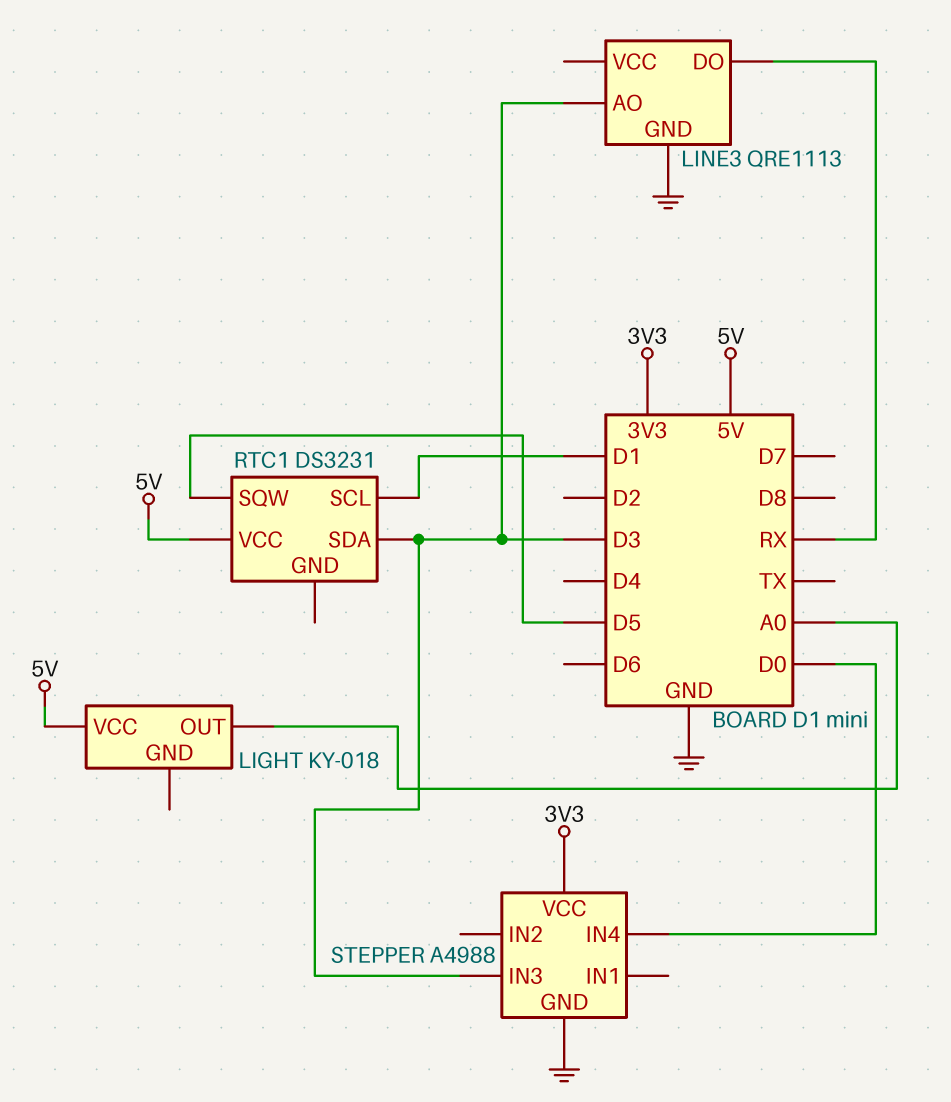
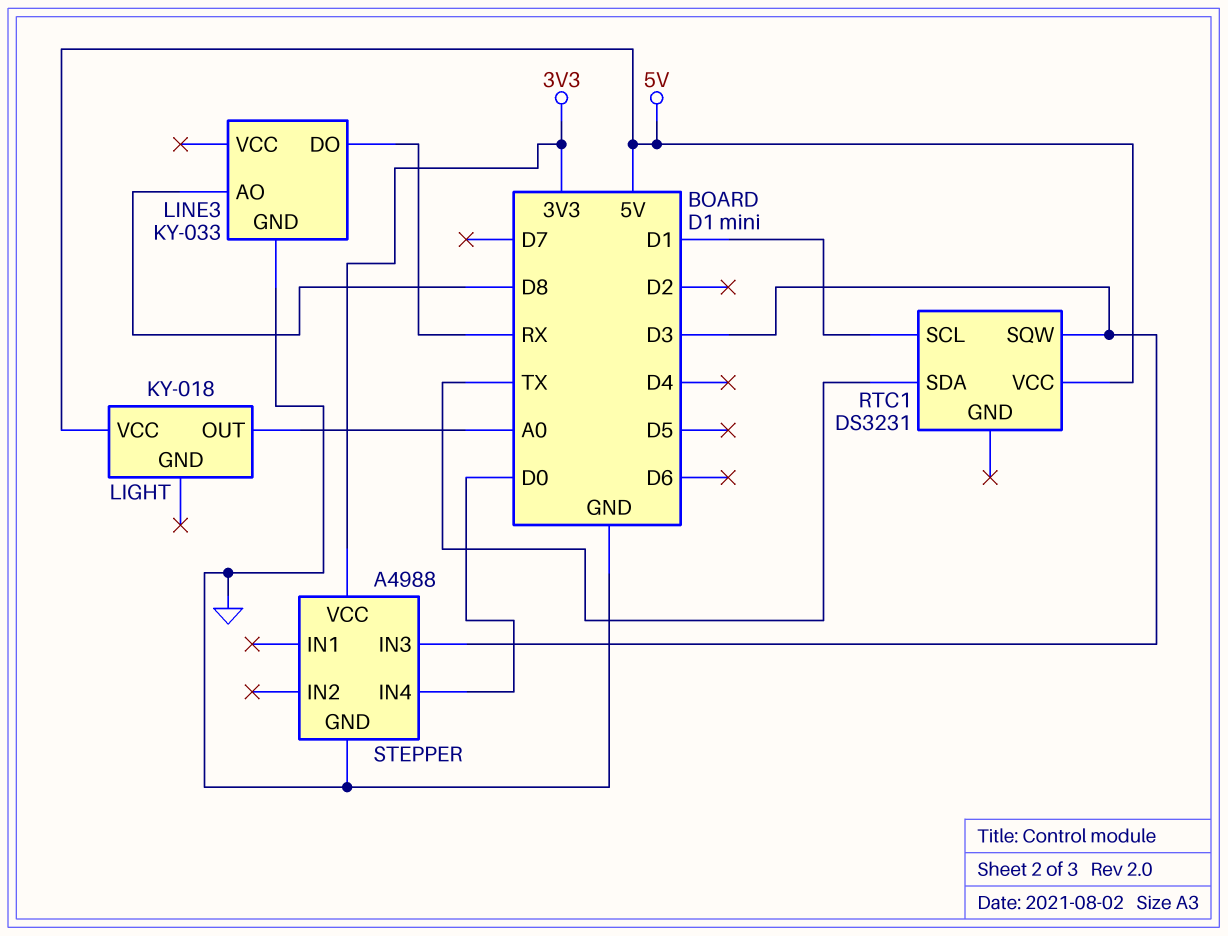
LINE3: QRE1113 -> KY-033
LINE3 pin AO: D3 -> D8
RTC1 pin SDA: D3 -> TX
RTC1 pin SQW: D5 -> D3

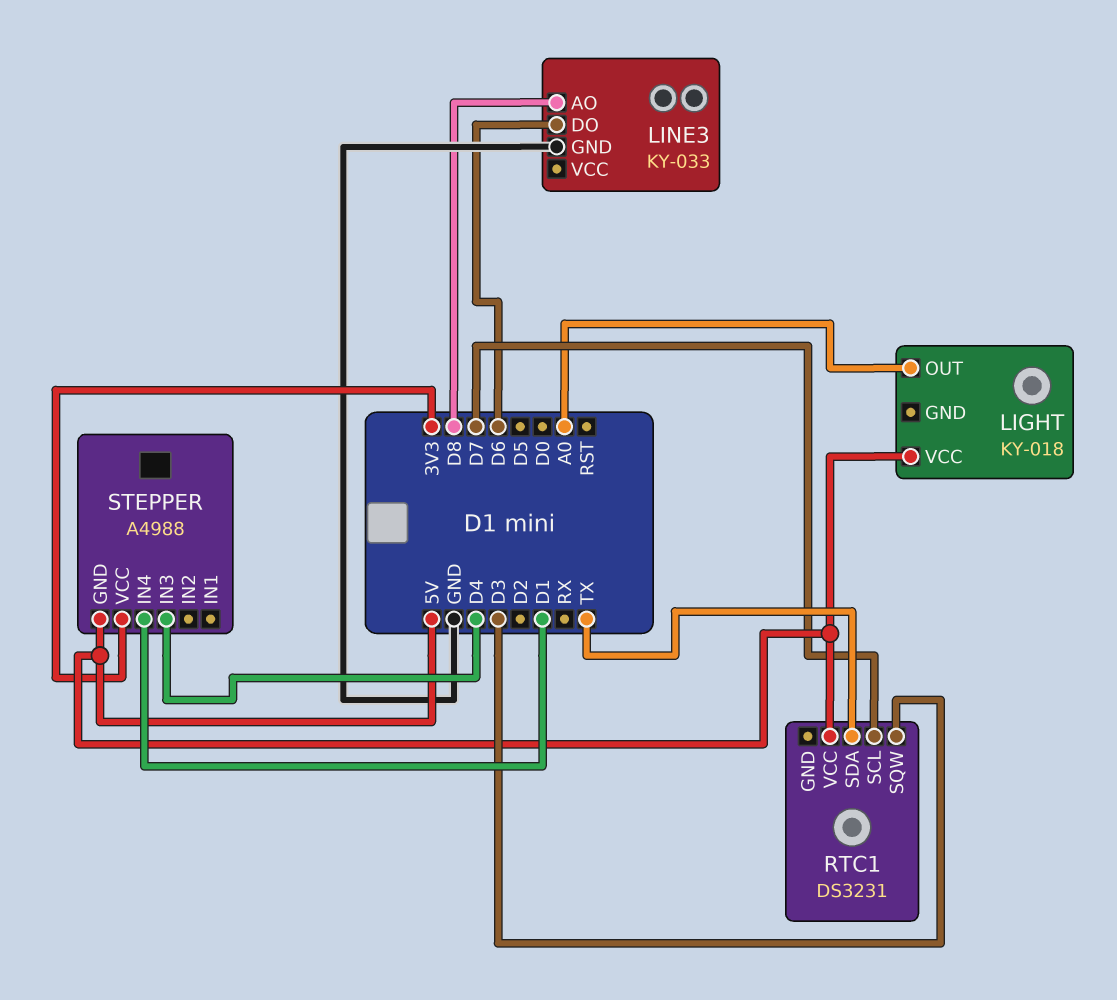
LINE3 pin DO: RX -> D6
RTC1 pin SCL: D1 -> D7
STEPPER pin GND: GND -> 5V
STEPPER pin IN3: D3 -> D4
STEPPER pin IN4: D0 -> D1

